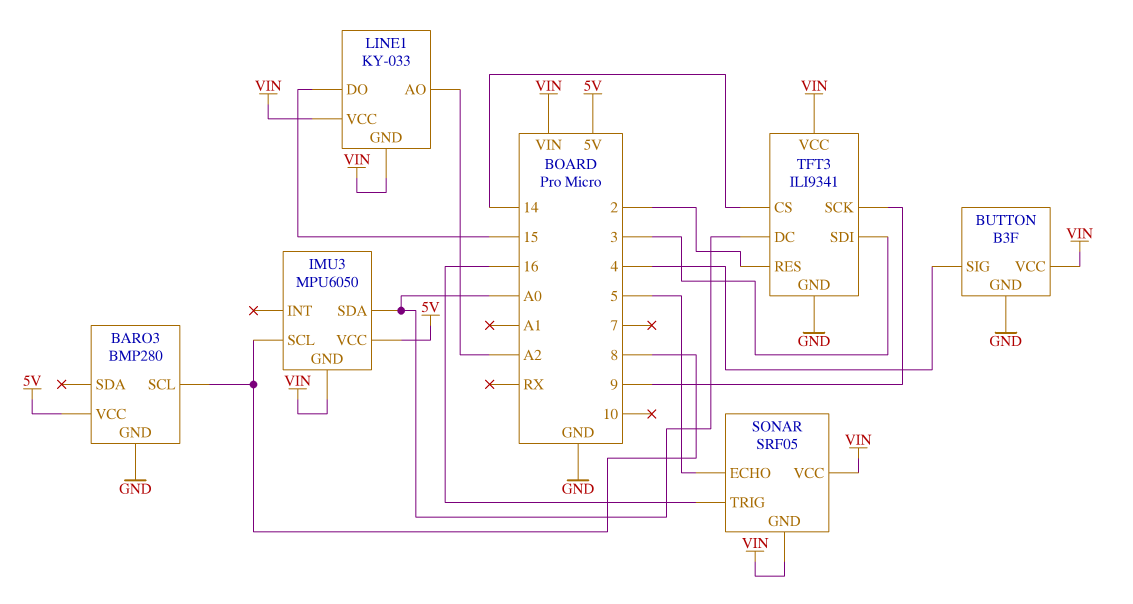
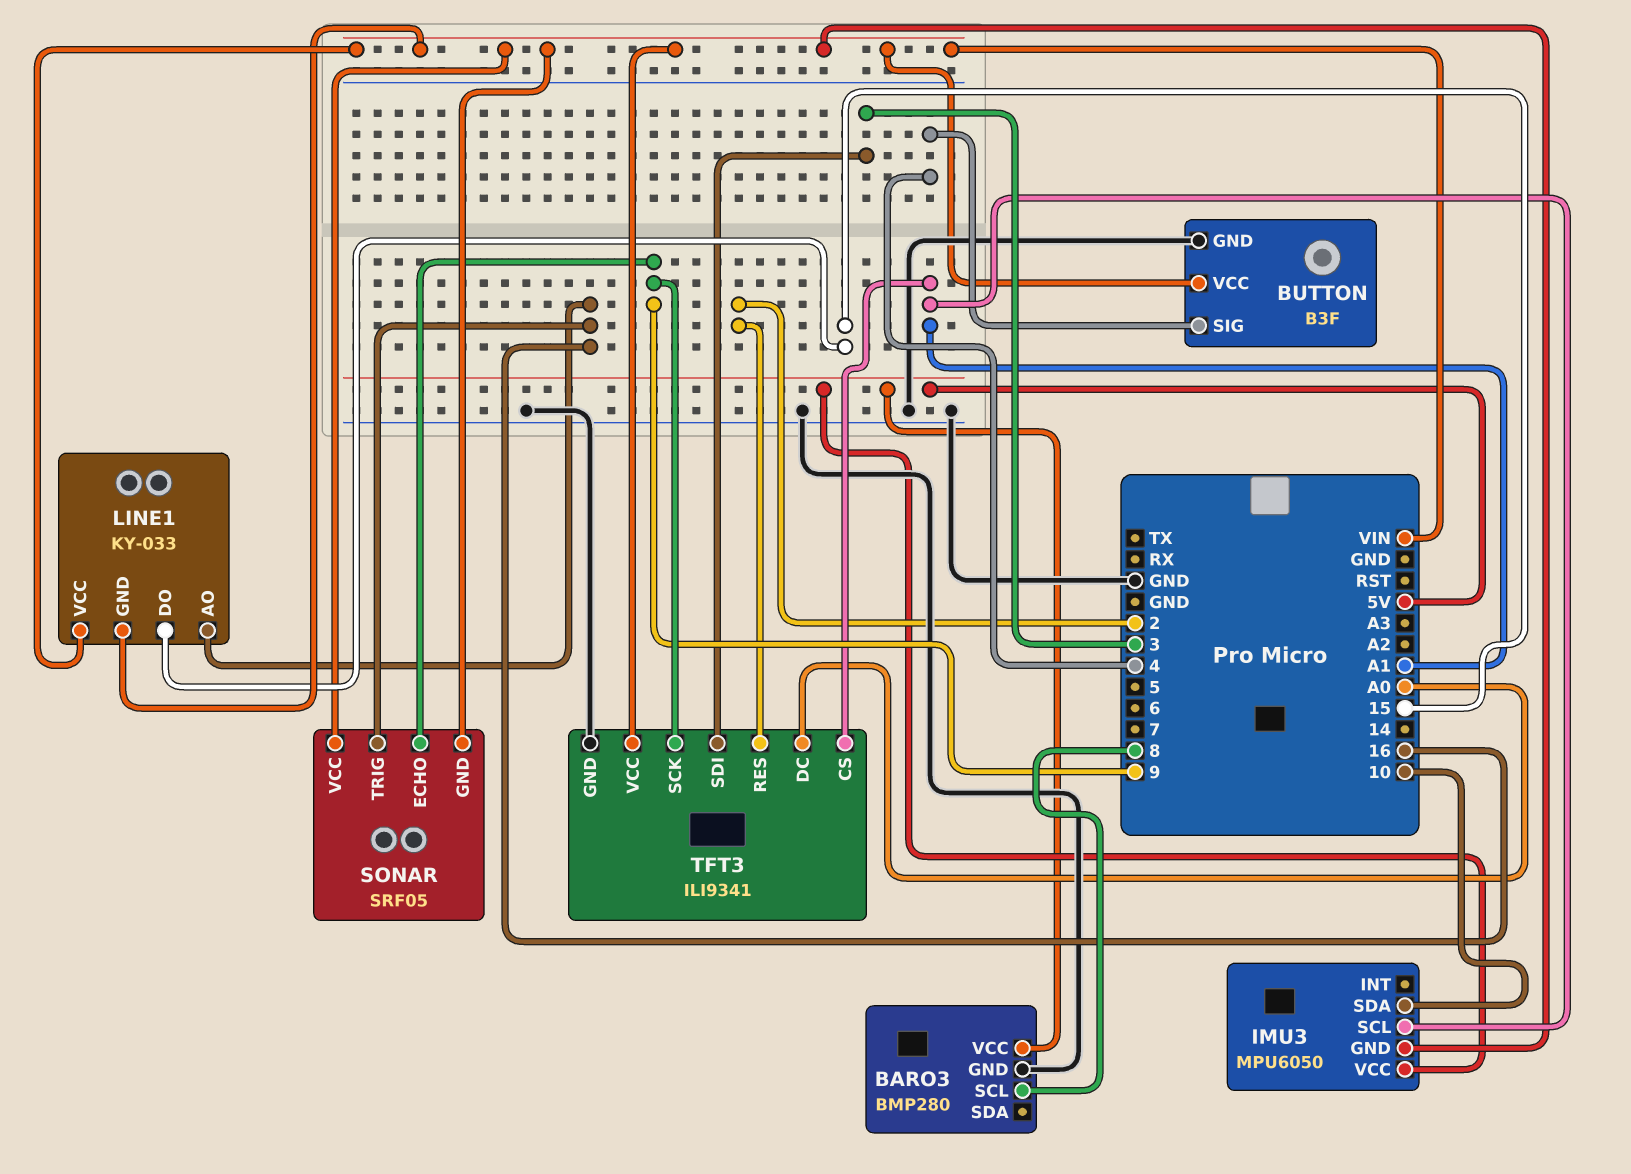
IMU3 pin SCL: 8 -> A1
IMU3 pin SDA: A0 -> 10
LINE1 pin AO: A2 -> 16
SONAR pin ECHO: 5 -> 9
TFT3 pin CS: 14 -> A1

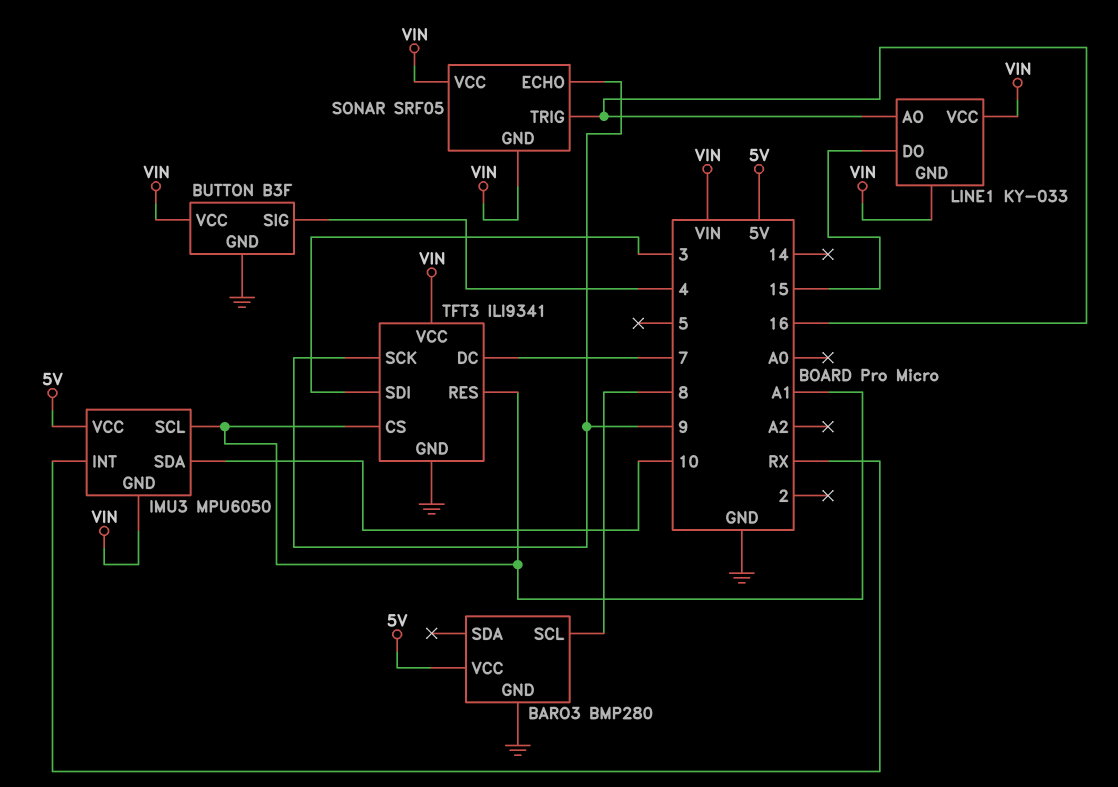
IMU3 pin INT: none -> RX
TFT3 pin DC: A0 -> 7
TFT3 pin RES: 2 -> A1

